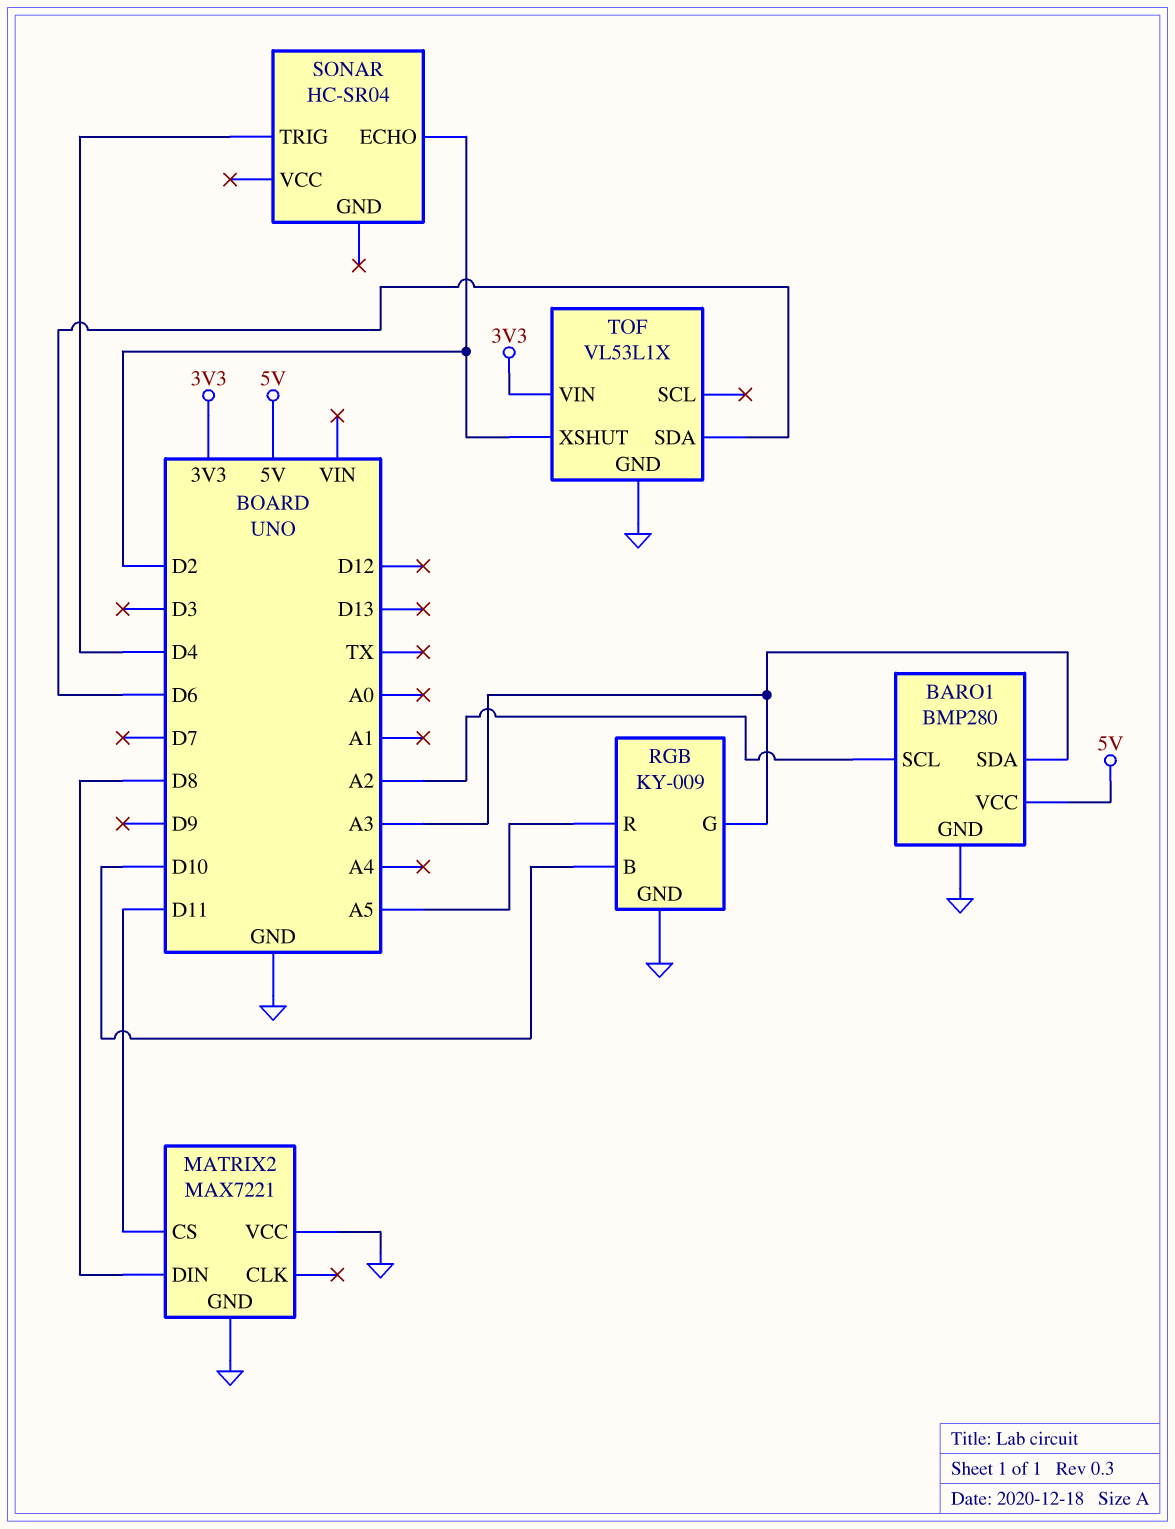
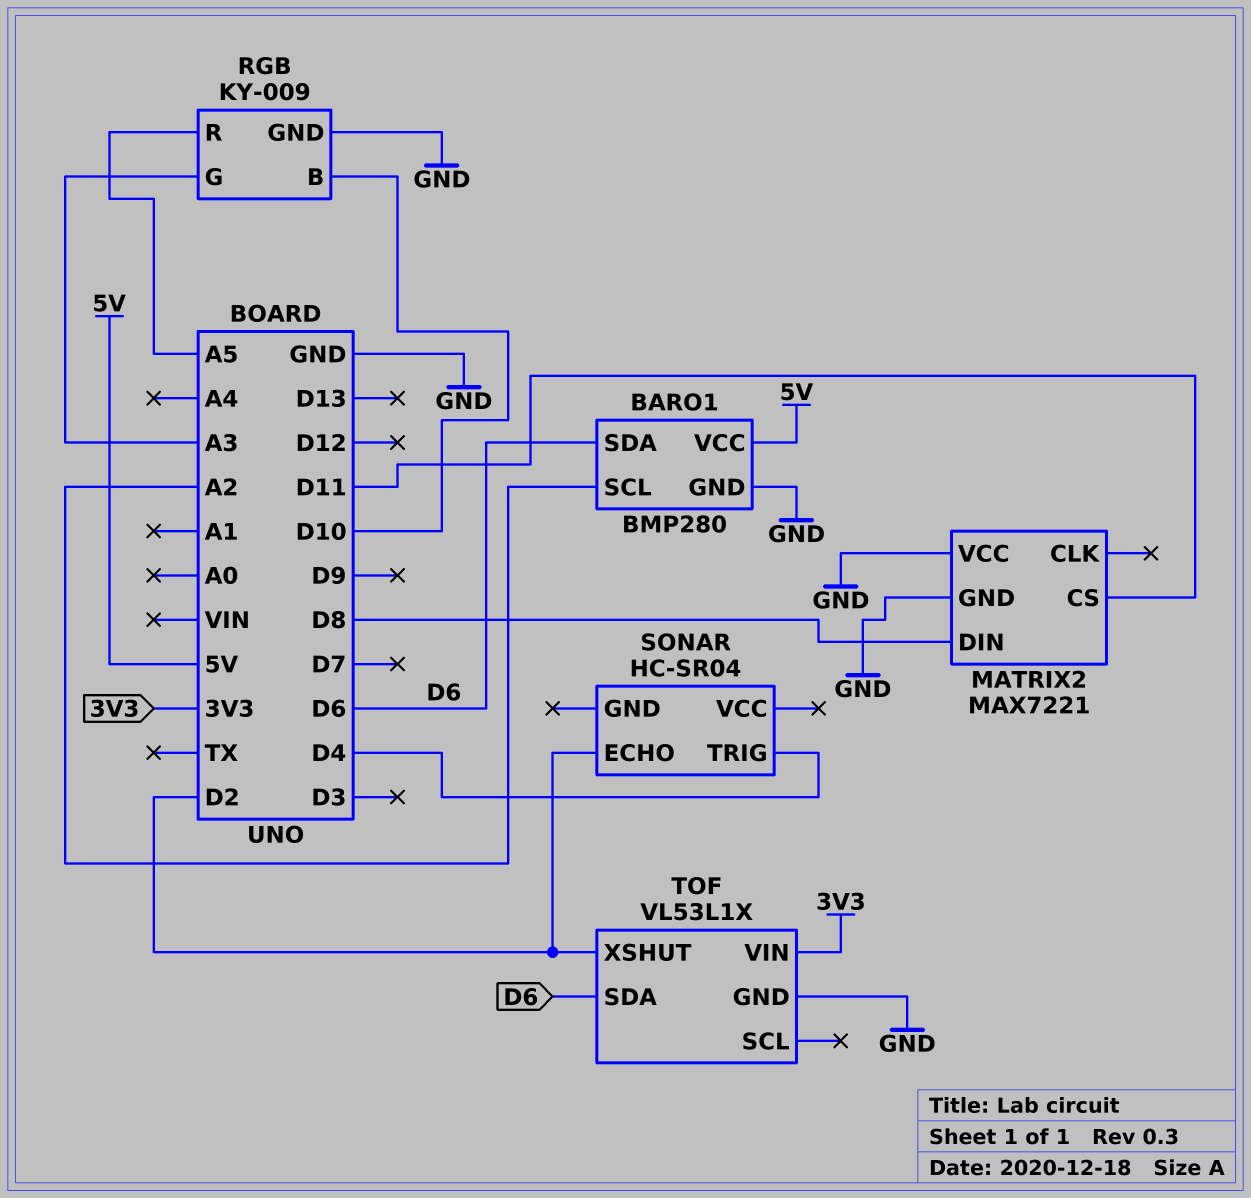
BARO1 pin SDA: A3 -> D6

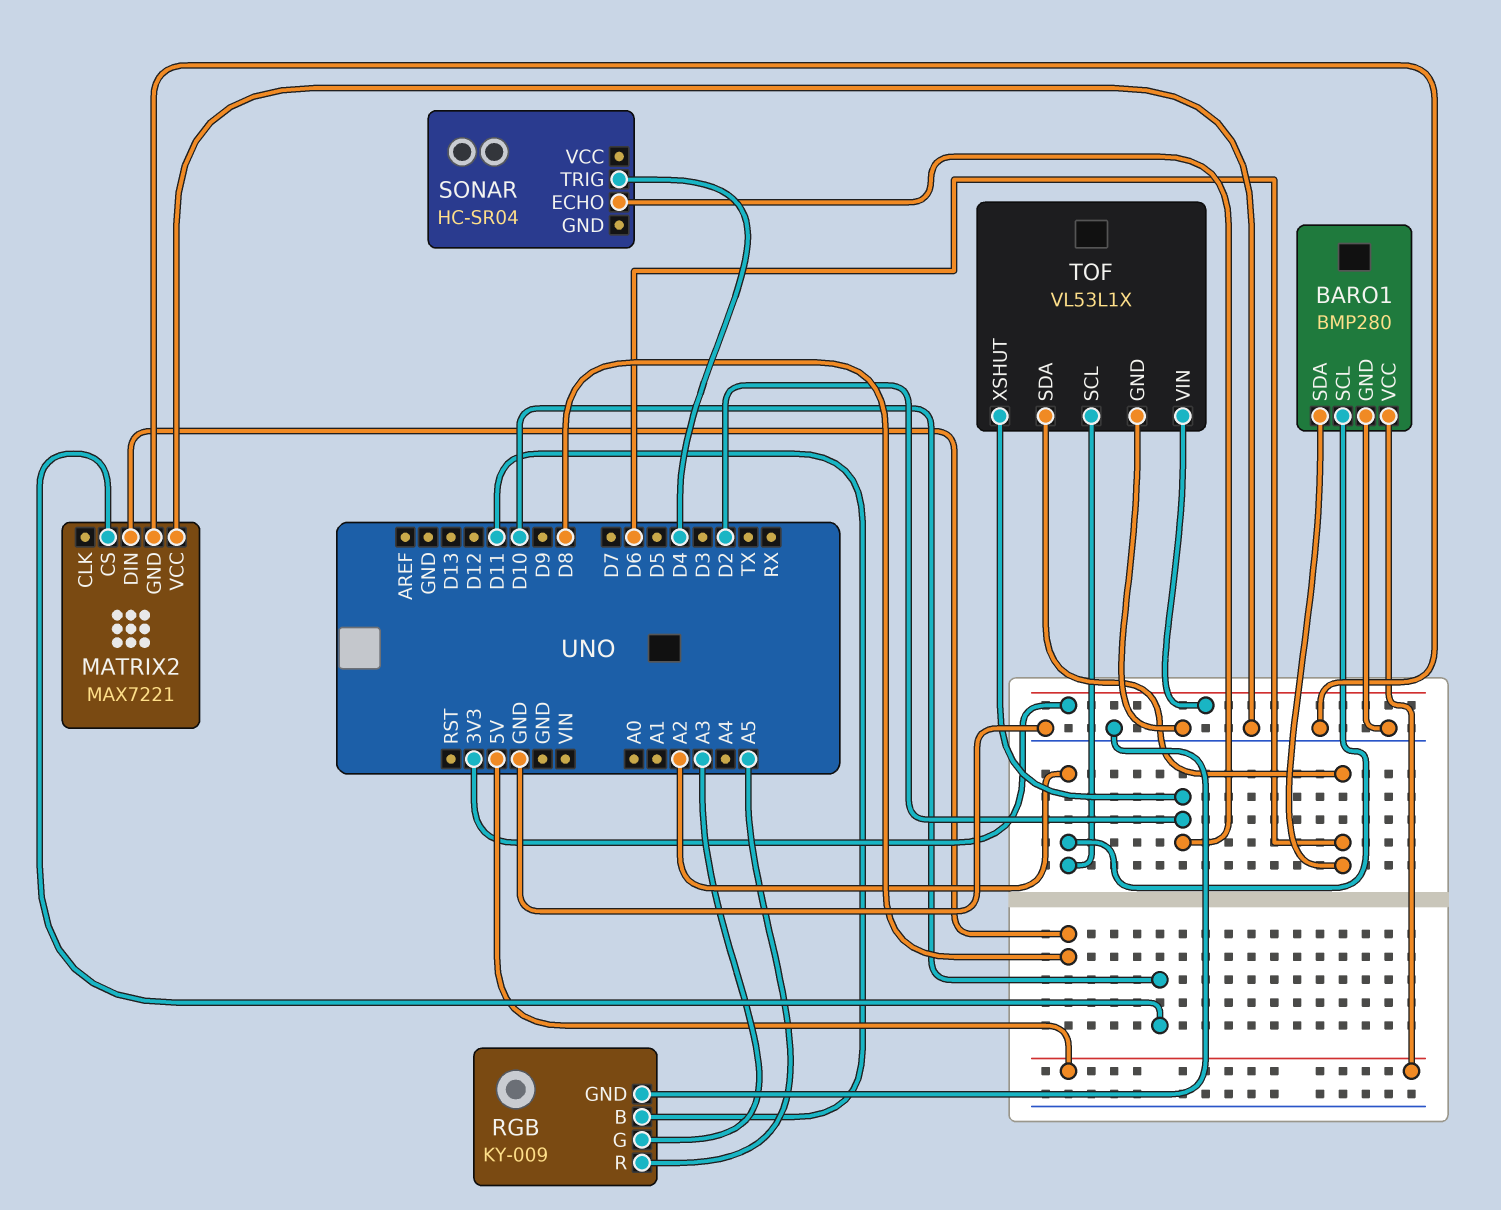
MATRIX2 pin CS: D11 -> D10
RGB pin B: D10 -> D11
TOF pin SCL: none -> A2

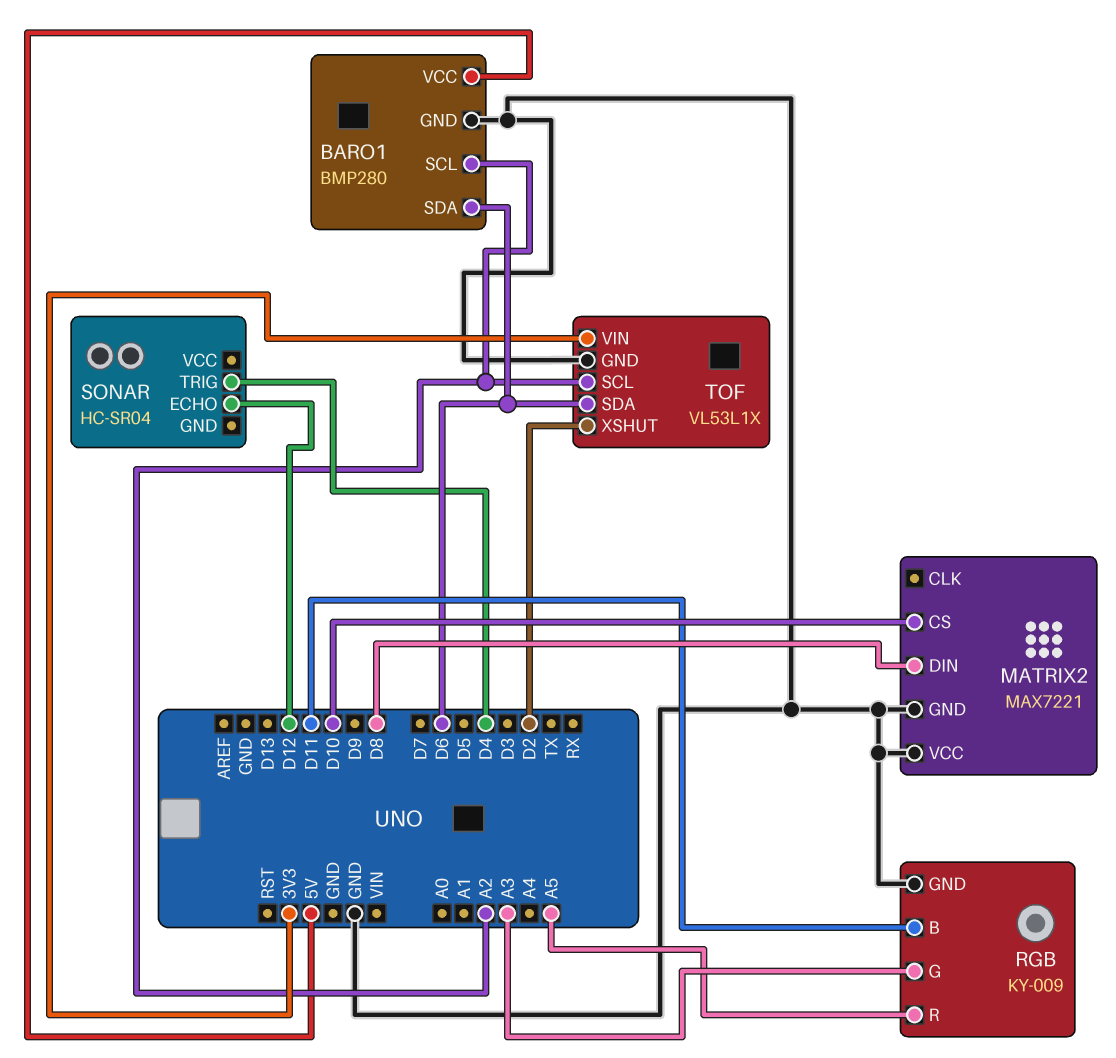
SONAR pin ECHO: D2 -> D12

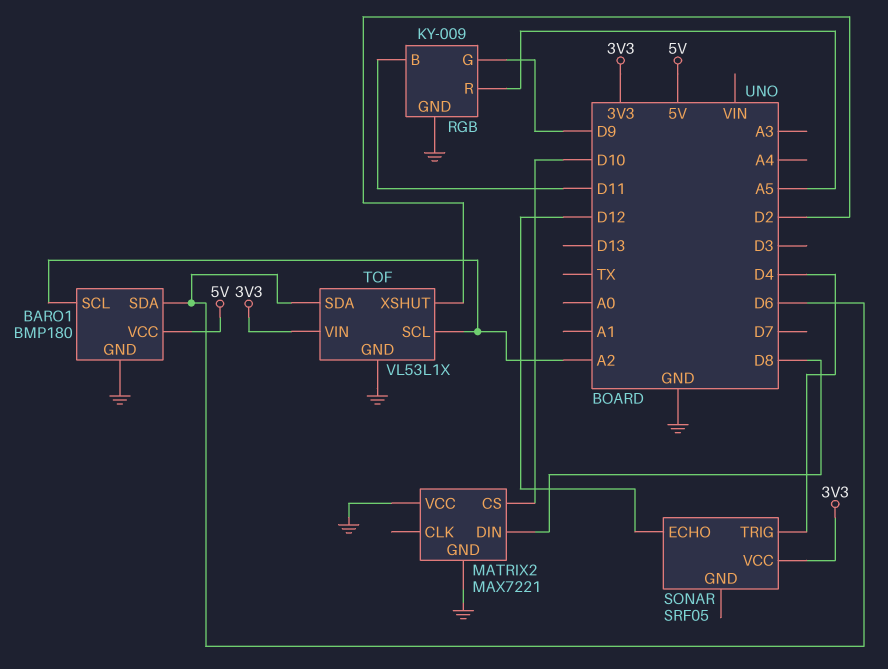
BARO1: BMP280 -> BMP180
RGB pin G: A3 -> D9
SONAR: HC-SR04 -> SRF05
SONAR pin VCC: none -> 3V3

